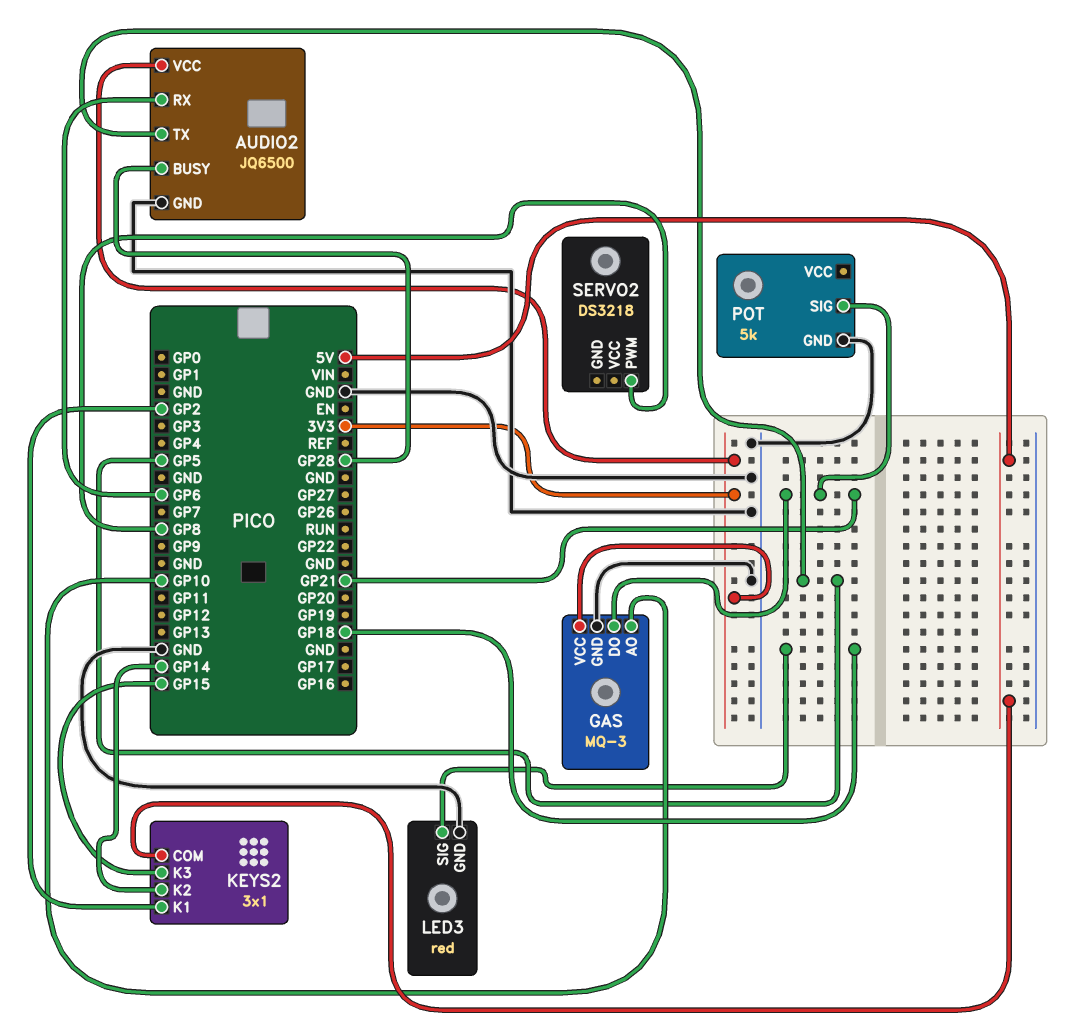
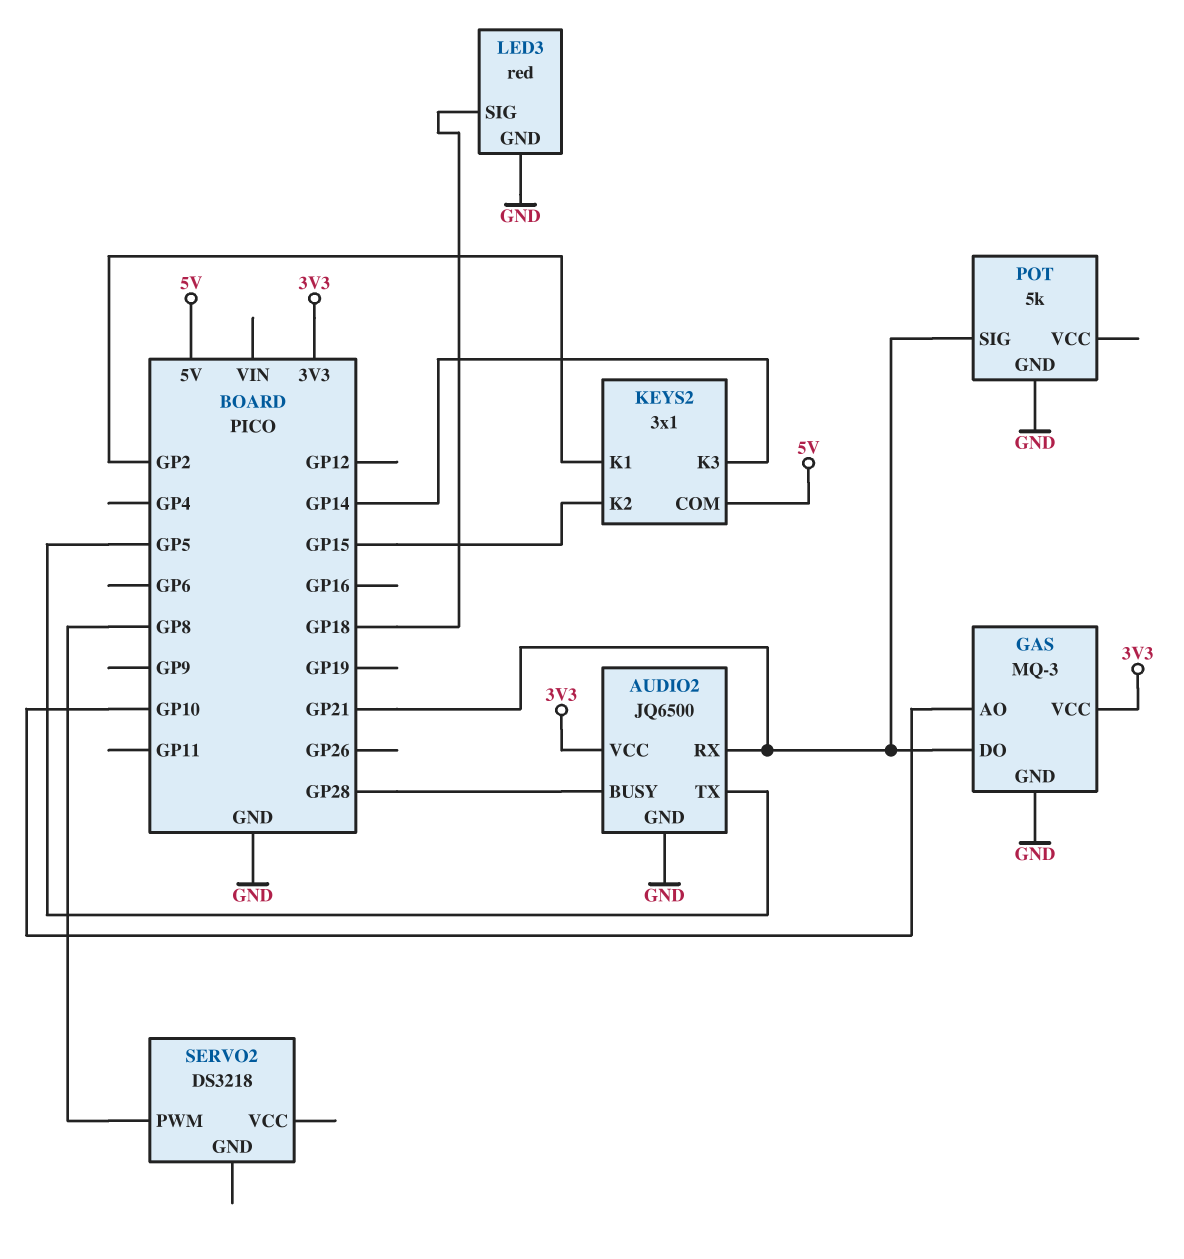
AUDIO2 pin RX: GP6 -> GP21
KEYS2 pin K2: GP14 -> GP15
KEYS2 pin K3: GP15 -> GP14

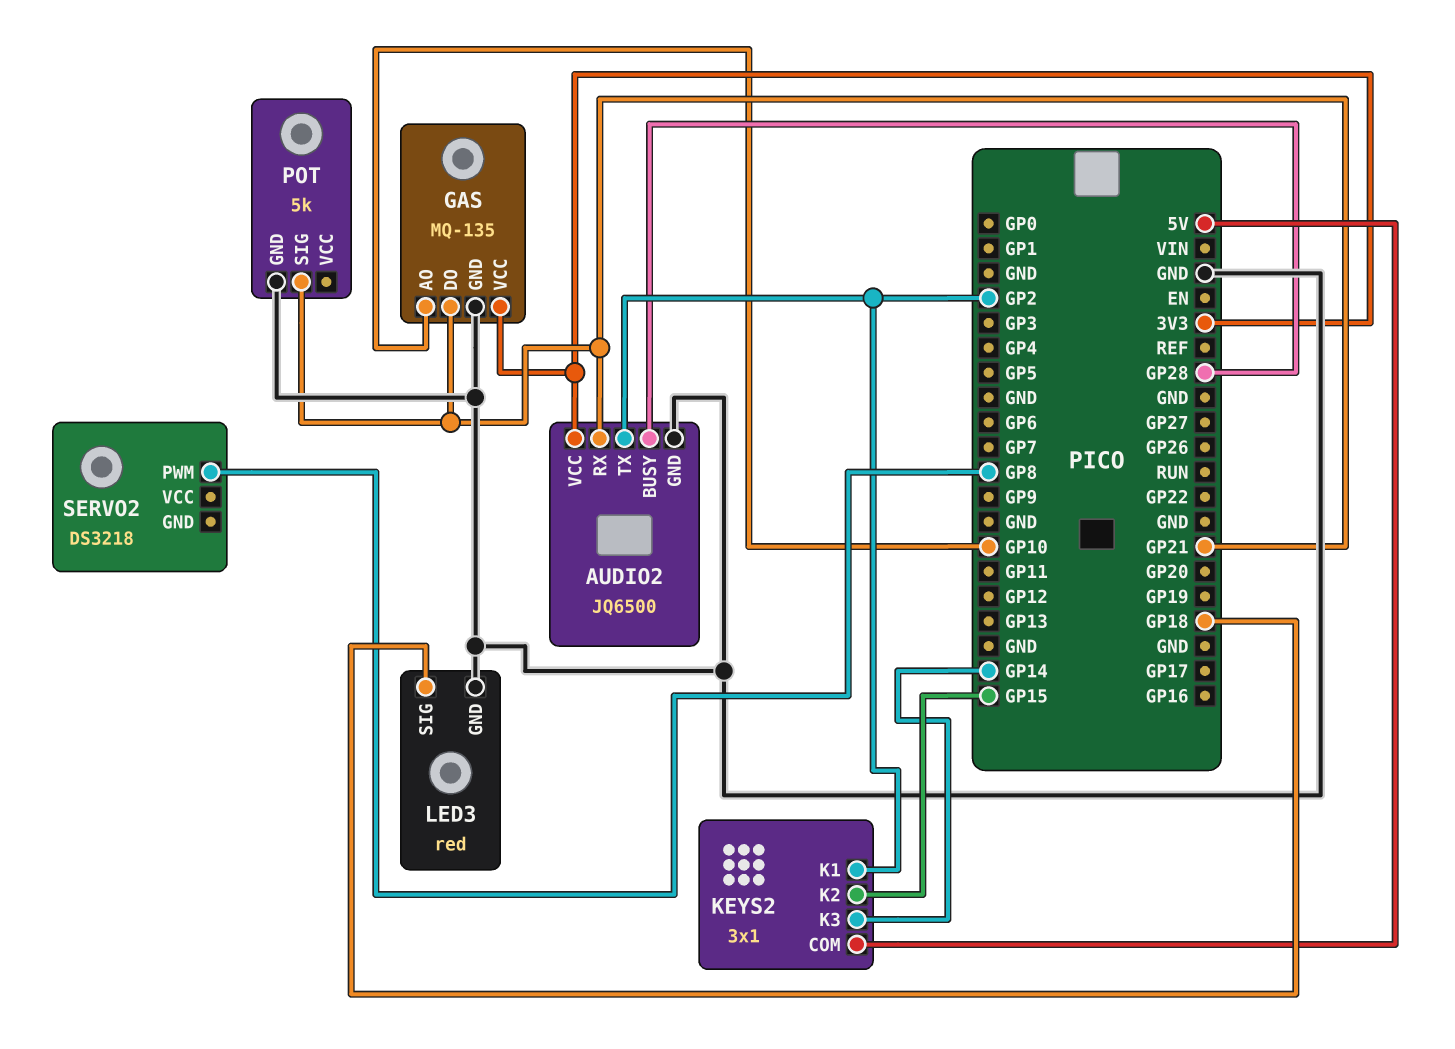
AUDIO2 pin TX: GP5 -> GP2
GAS: MQ-3 -> MQ-135

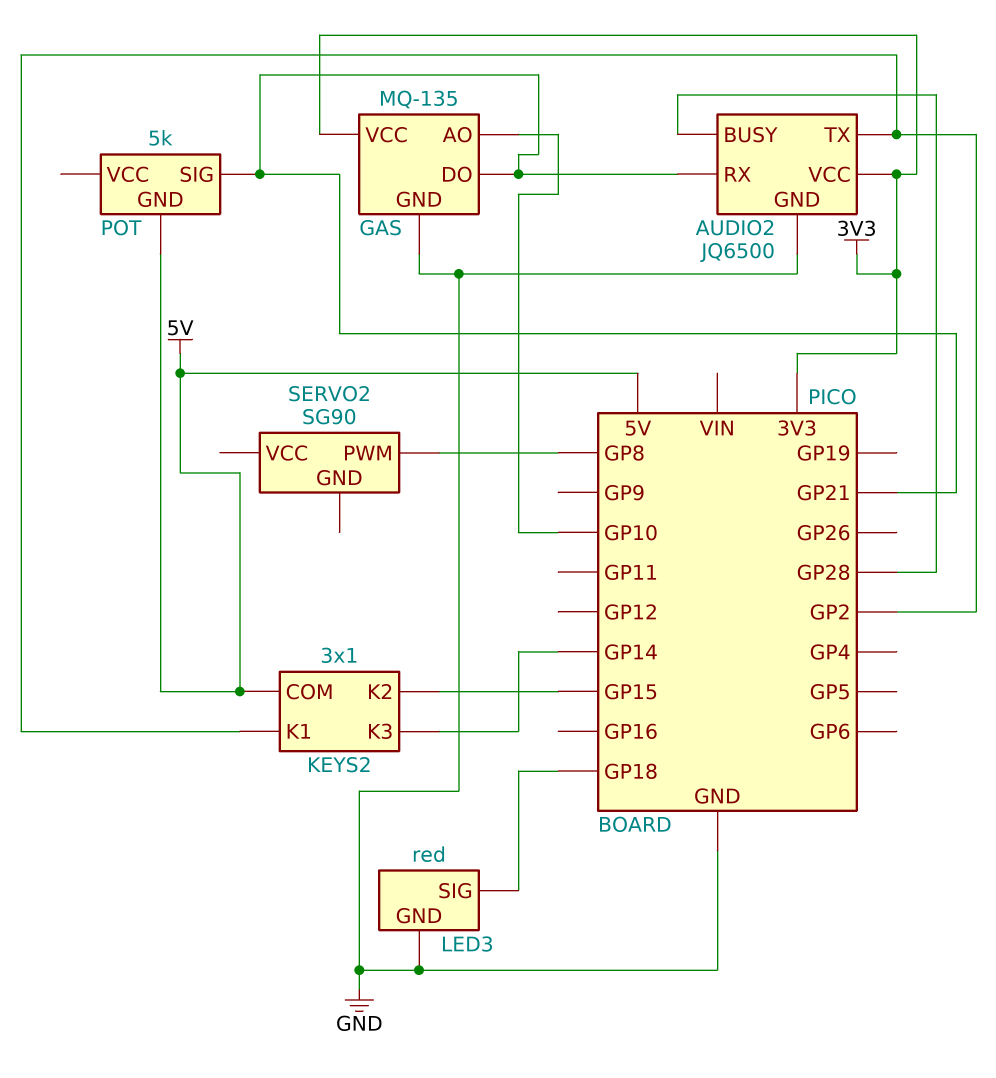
POT pin GND: GND -> 5V
SERVO2: DS3218 -> SG90

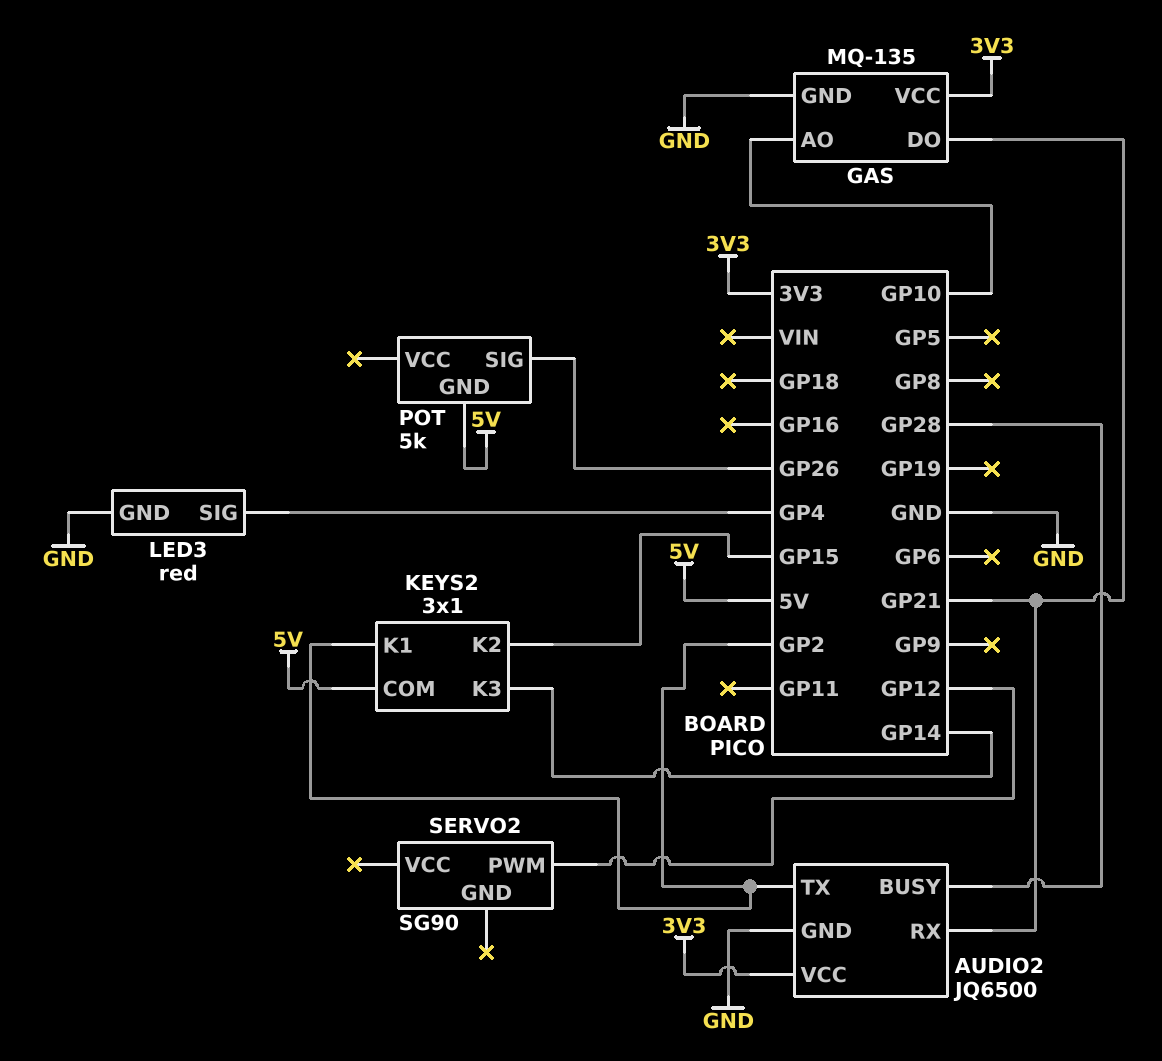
LED3 pin SIG: GP18 -> GP4
POT pin SIG: GP21 -> GP26
SERVO2 pin PWM: GP8 -> GP12

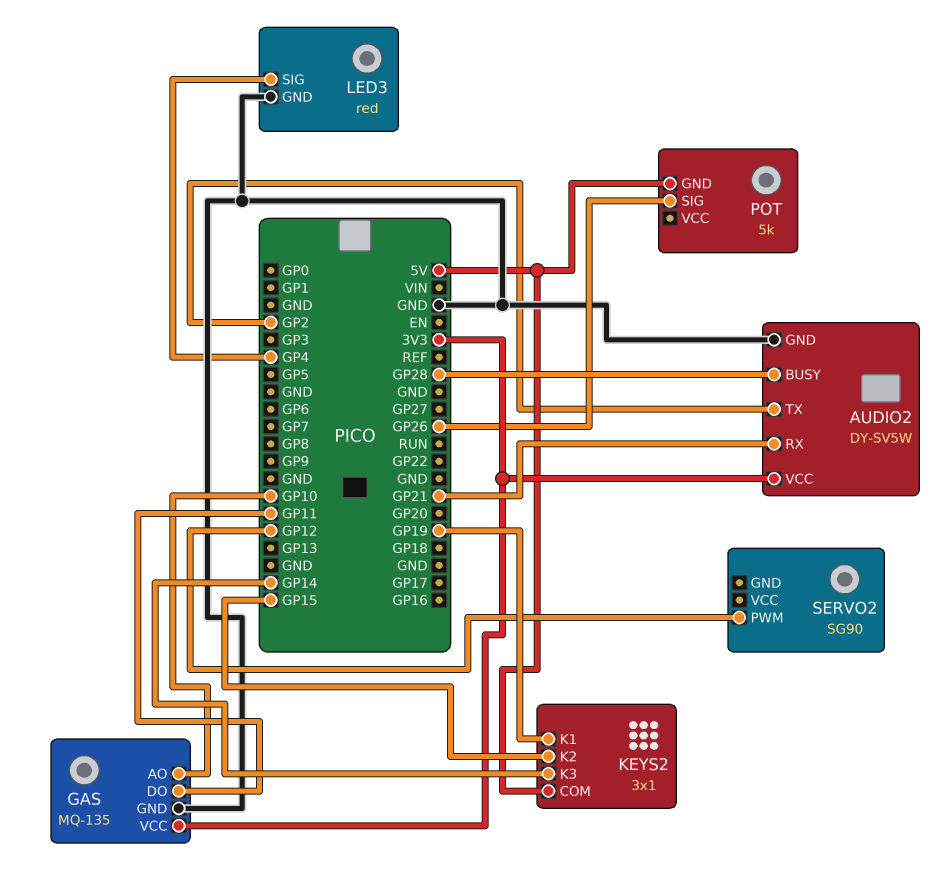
AUDIO2: JQ6500 -> DY-SV5W
GAS pin DO: GP21 -> GP11
KEYS2 pin K1: GP2 -> GP19

